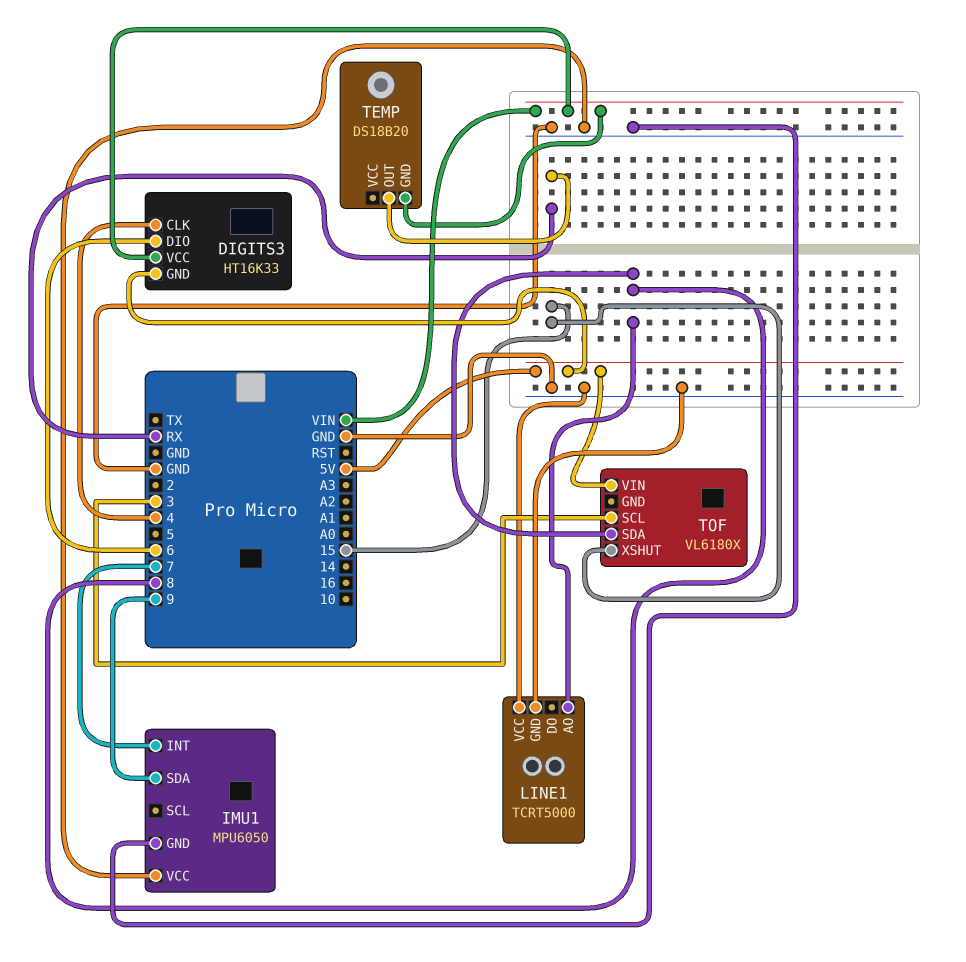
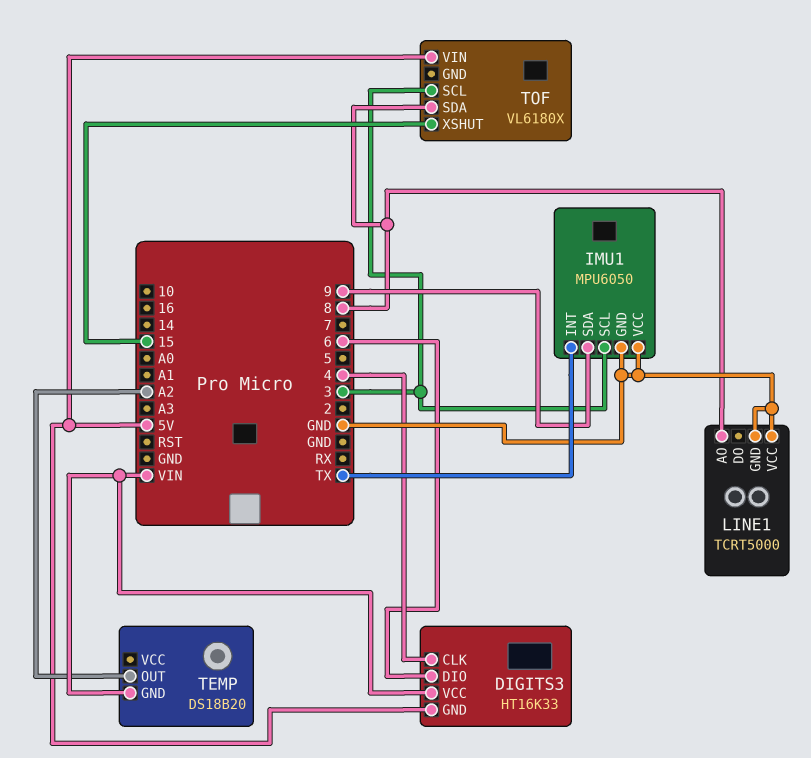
IMU1 pin INT: 7 -> TX
IMU1 pin SCL: none -> 3
TEMP pin OUT: RX -> A2

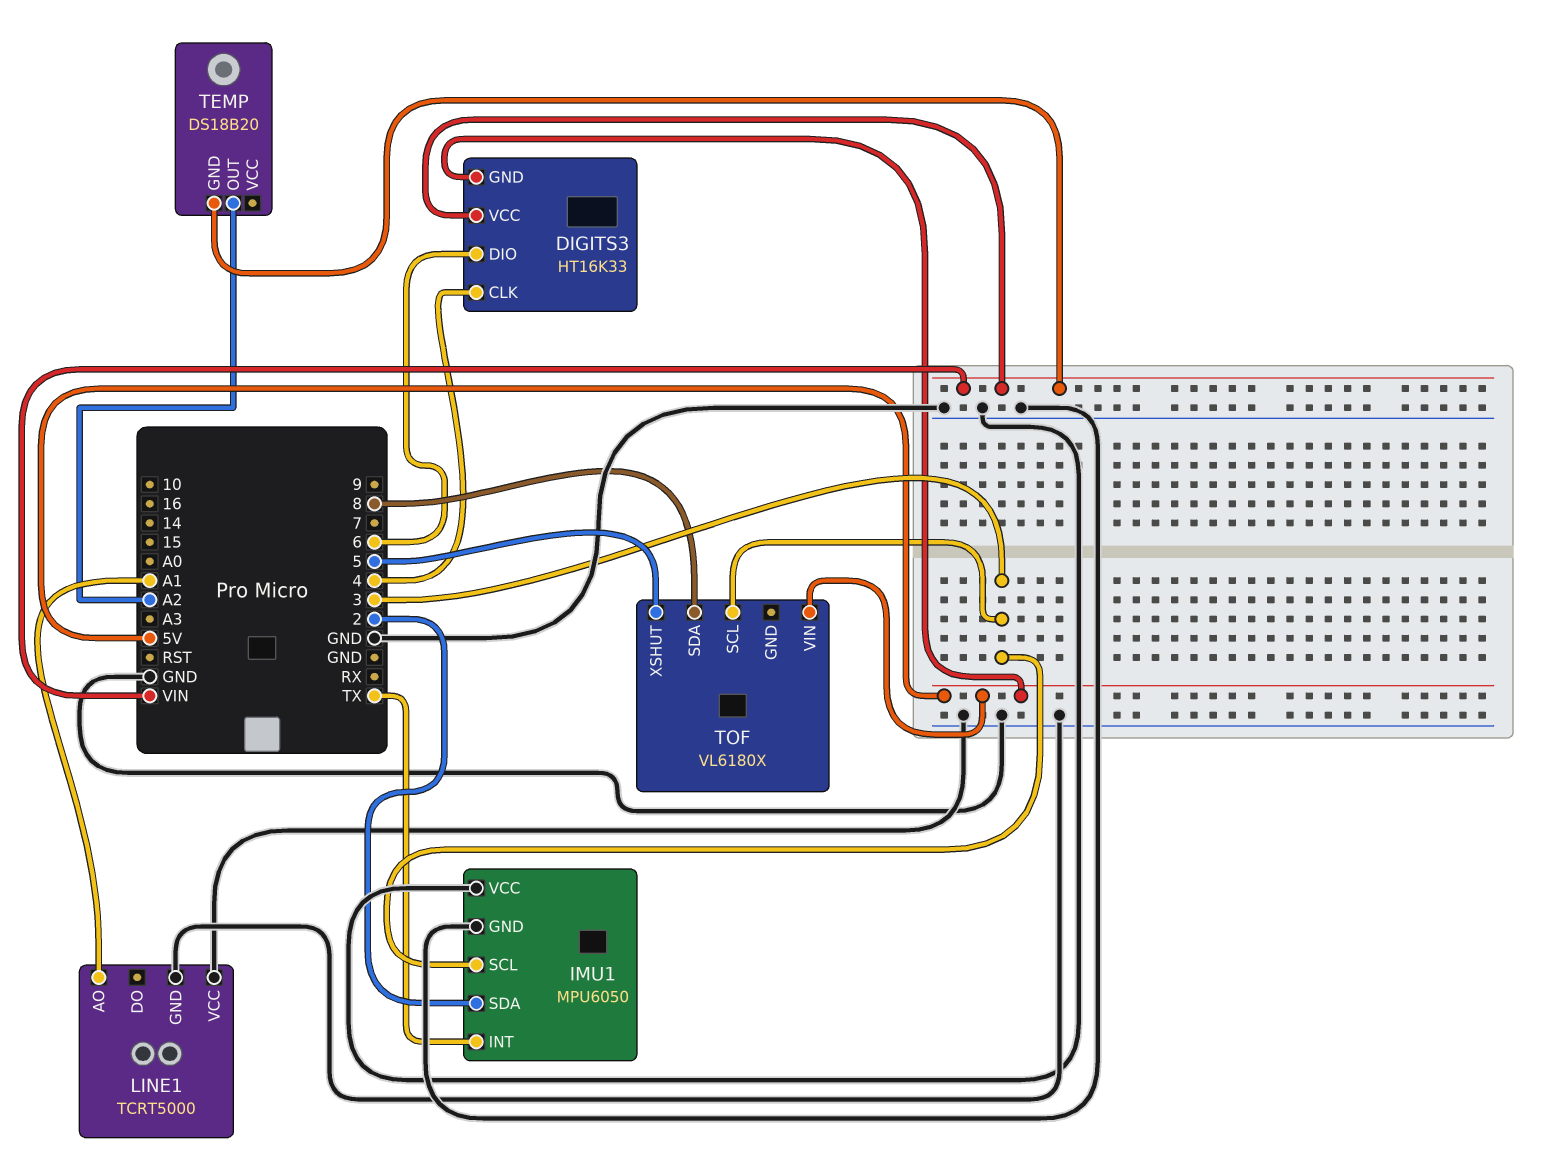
IMU1 pin SDA: 9 -> 2
LINE1 pin AO: 8 -> A1
TOF pin XSHUT: 15 -> 5

